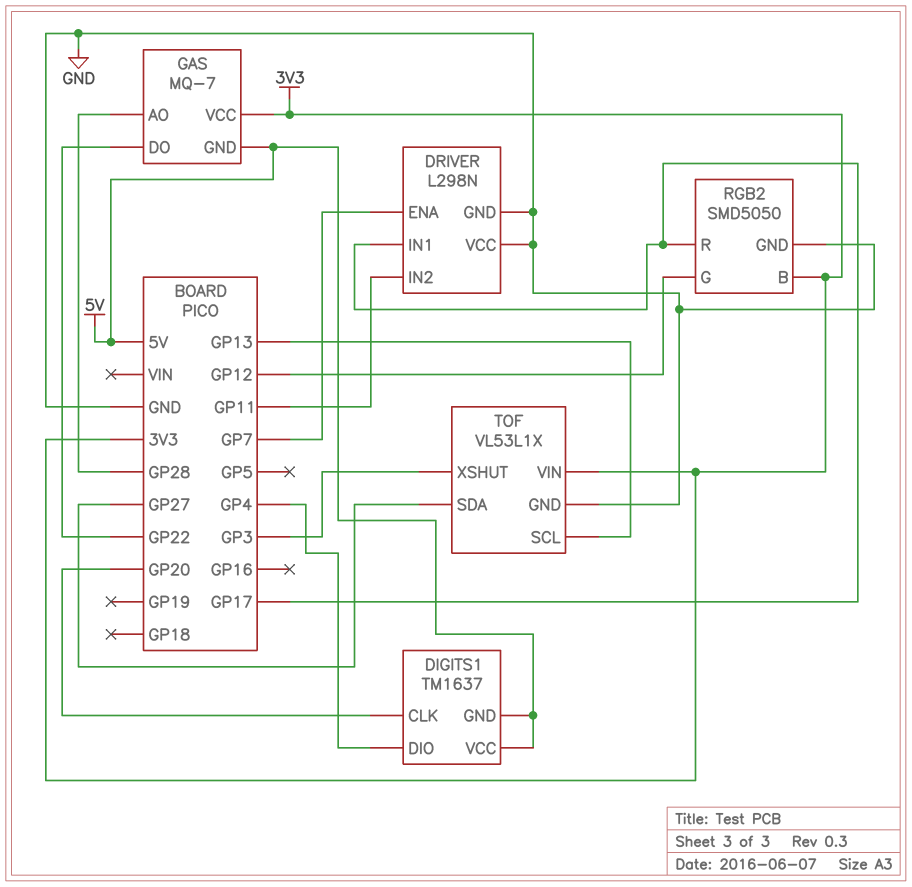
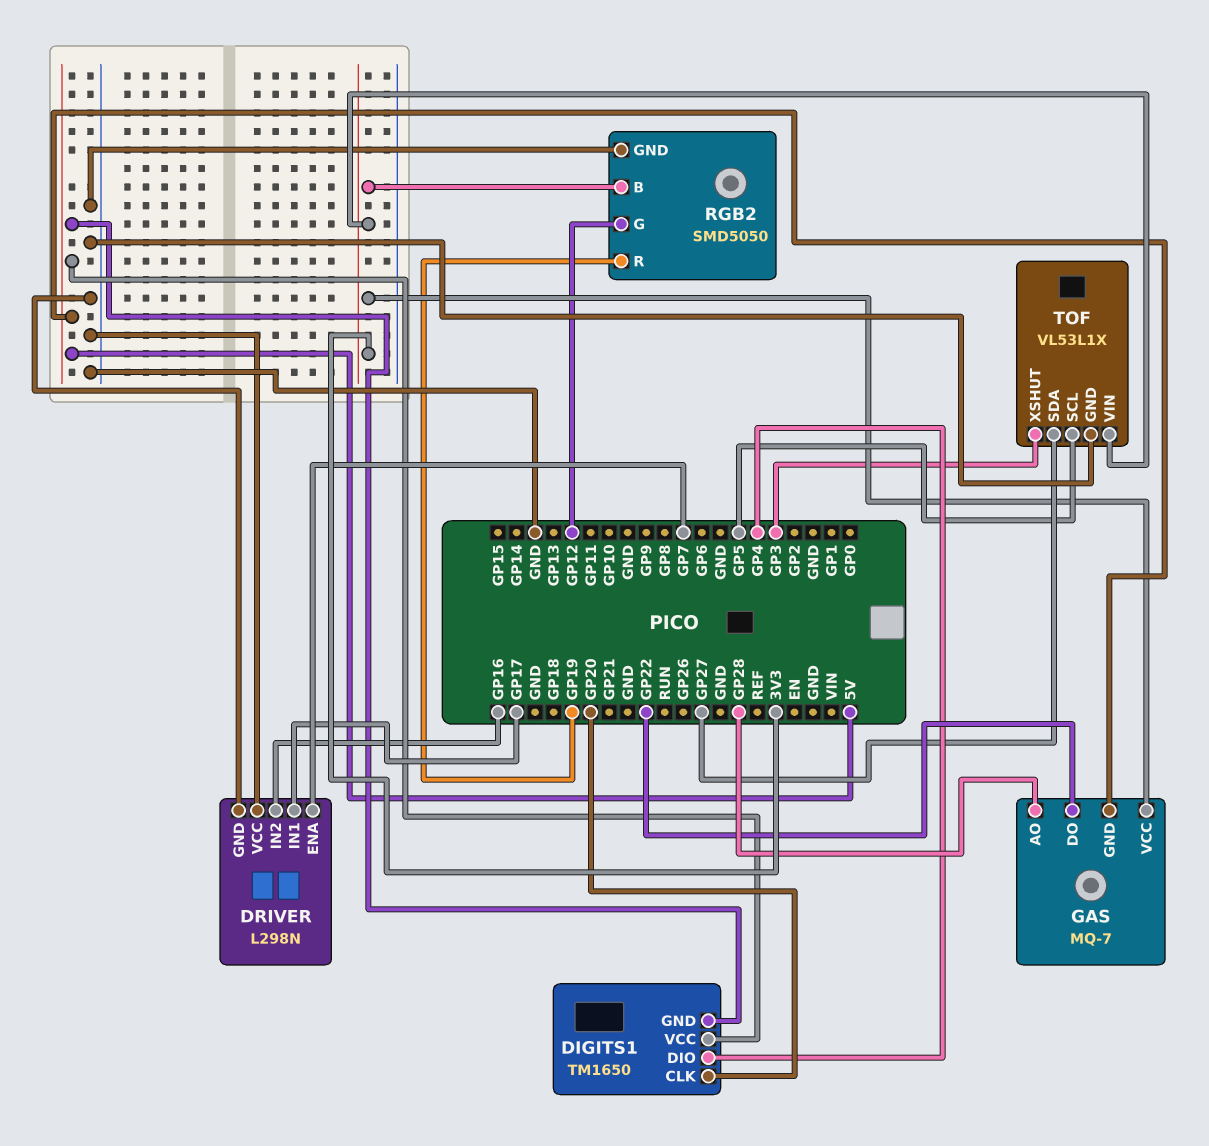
DIGITS1: TM1637 -> TM1650
DRIVER pin IN2: GP11 -> GP16
RGB2 pin R: GP17 -> GP19
TOF pin SCL: GP13 -> GP5

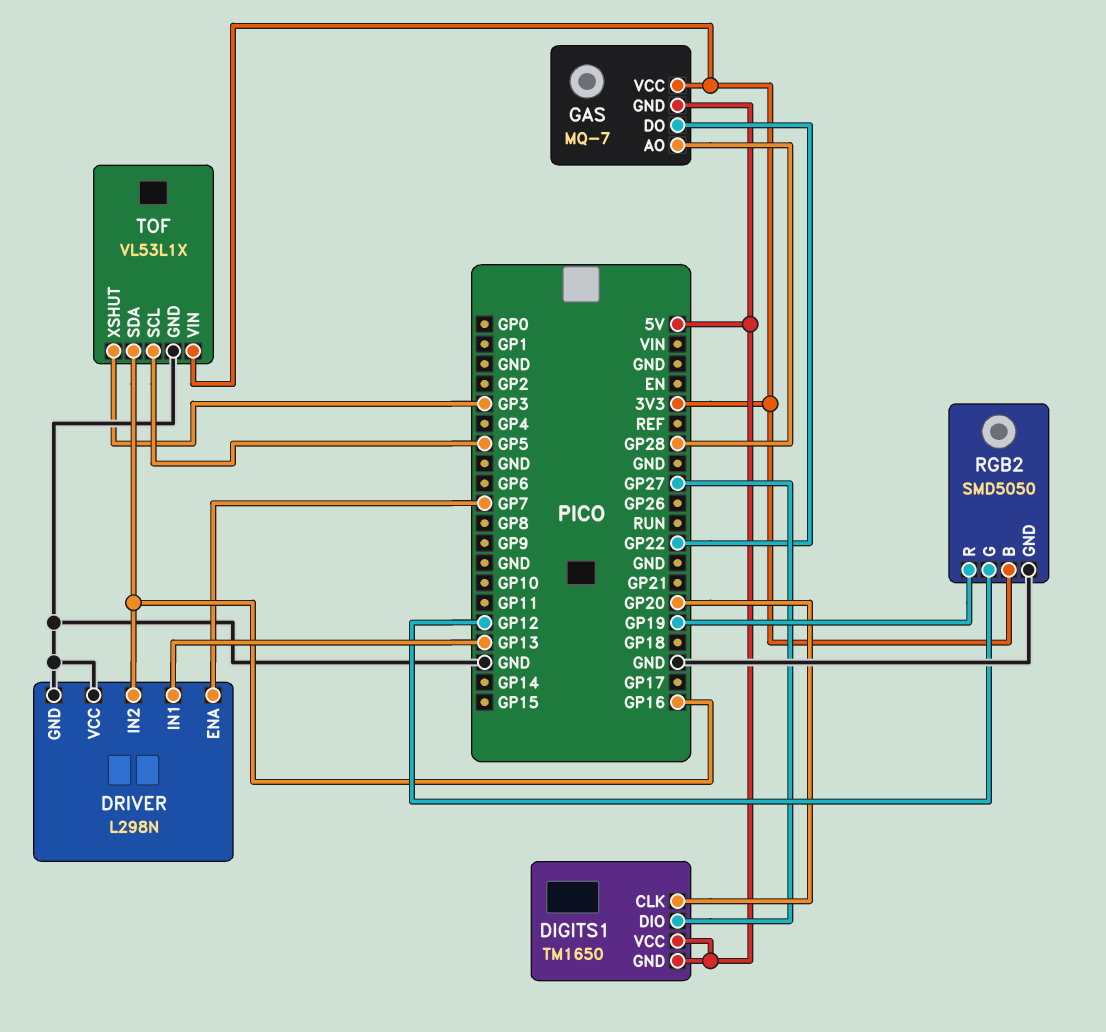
DIGITS1 pin DIO: GP4 -> GP27
DRIVER pin IN1: GP17 -> GP13
TOF pin SDA: GP27 -> GP16

